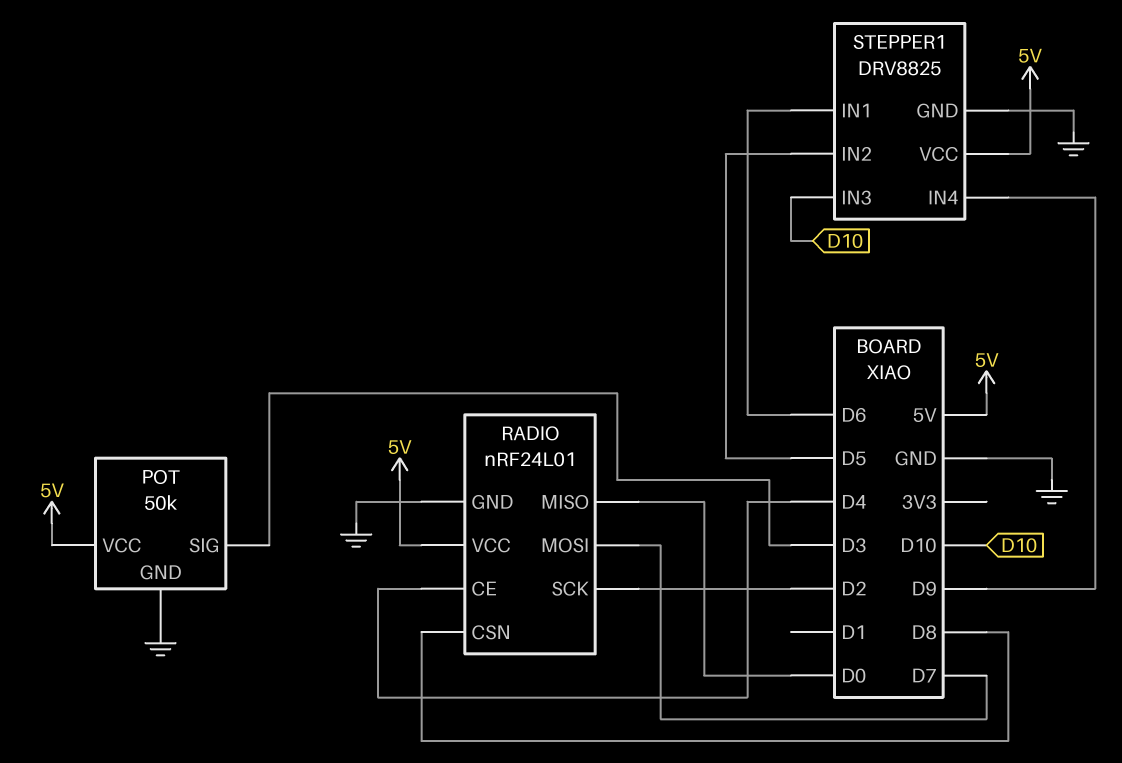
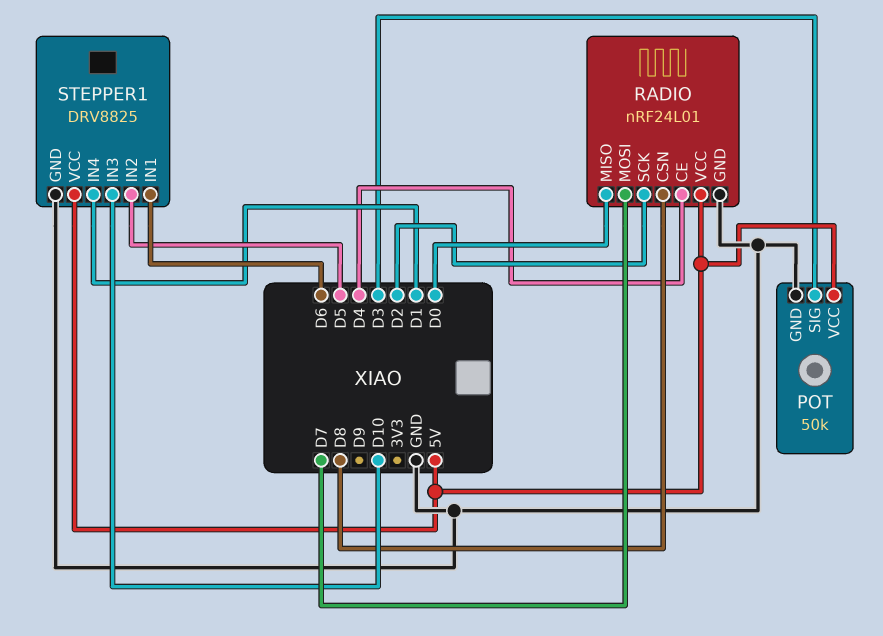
STEPPER1 pin IN4: D9 -> D1

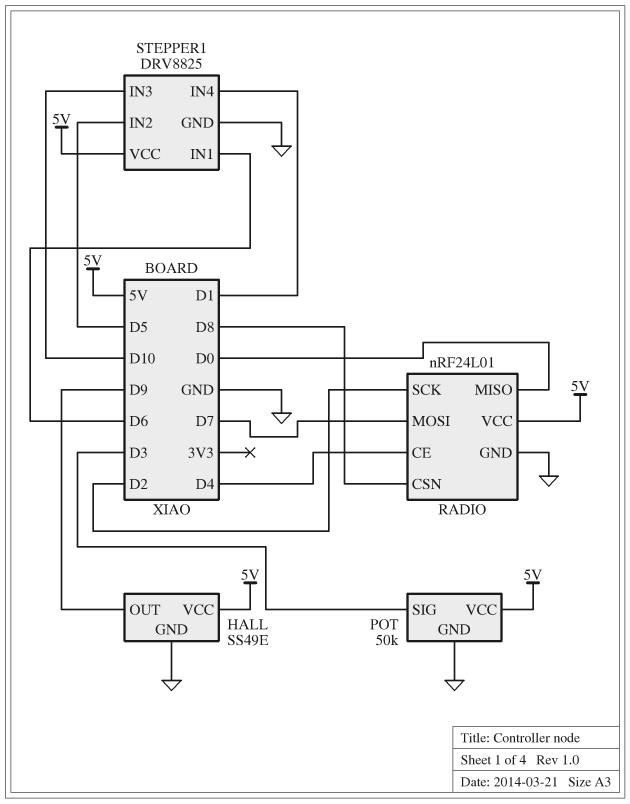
HALL: none -> SS49E
HALL pin GND: none -> GND
HALL pin OUT: none -> D9
HALL pin VCC: none -> 5V

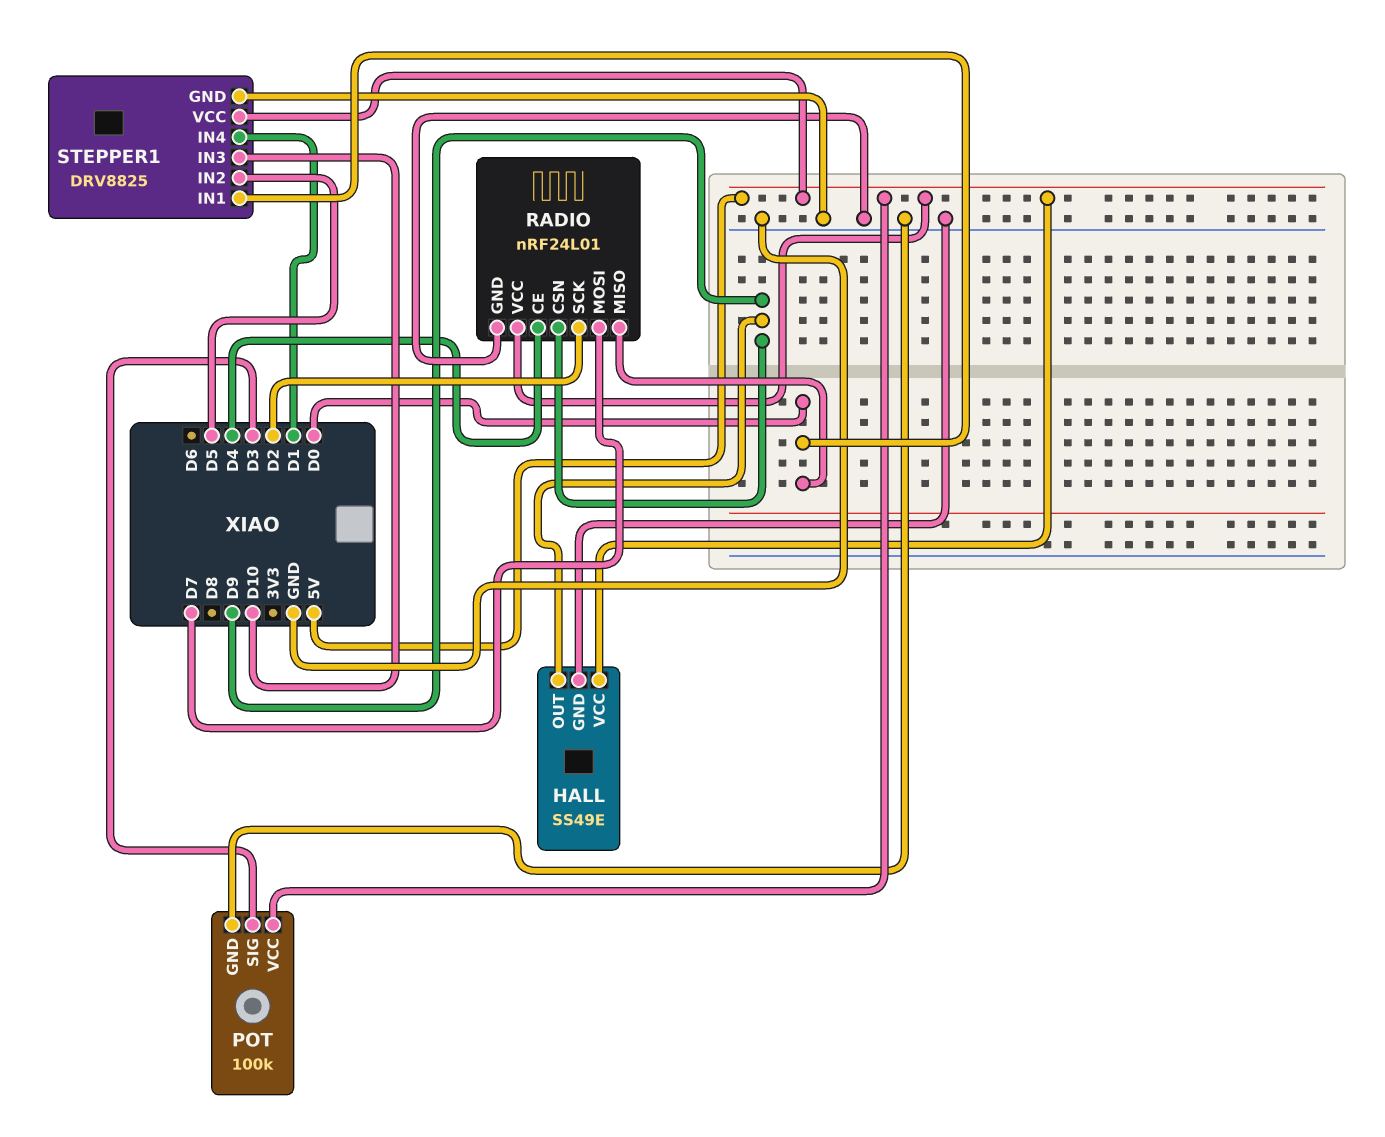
POT: 50k -> 100k
RADIO pin CSN: D8 -> D9
STEPPER1 pin IN1: D6 -> D0

